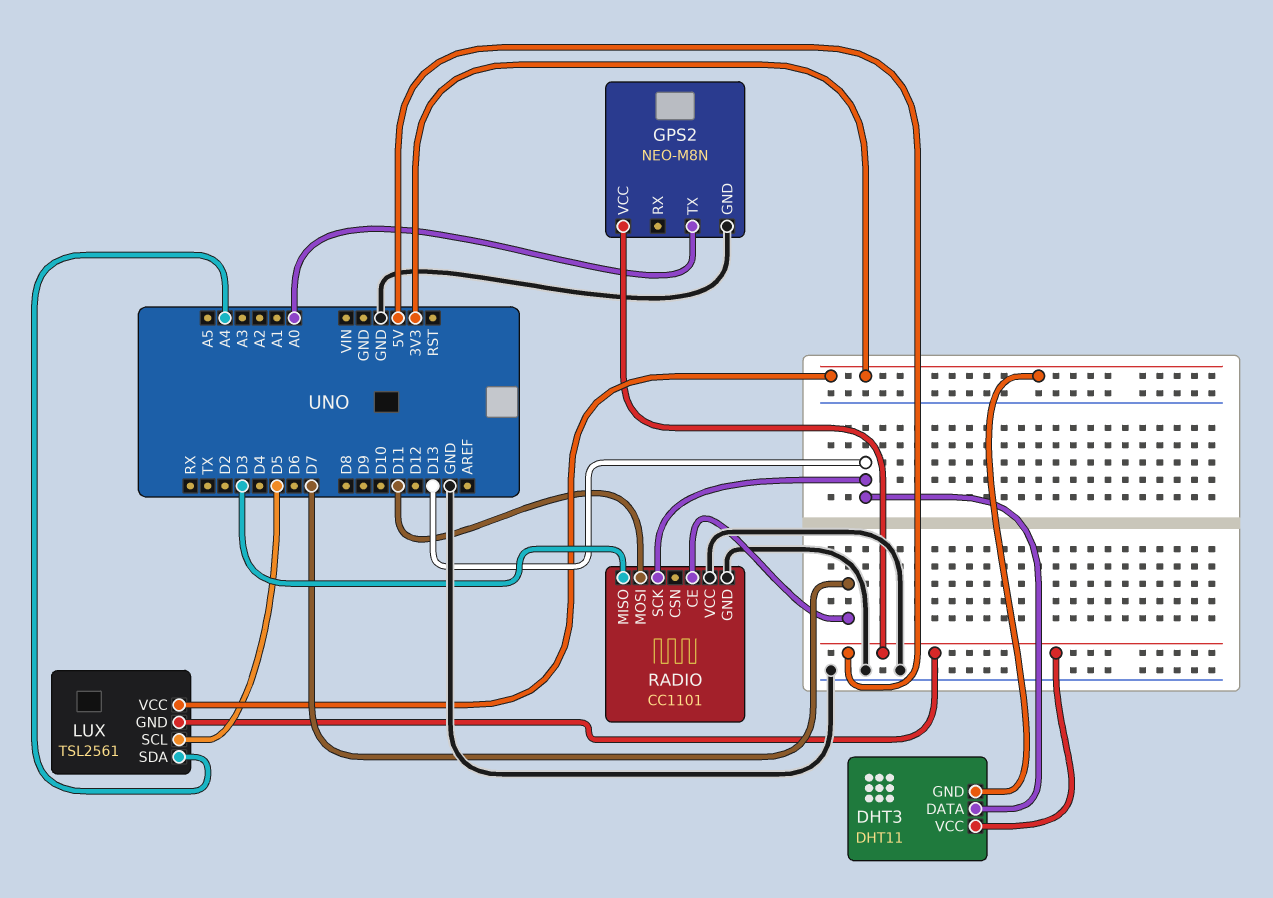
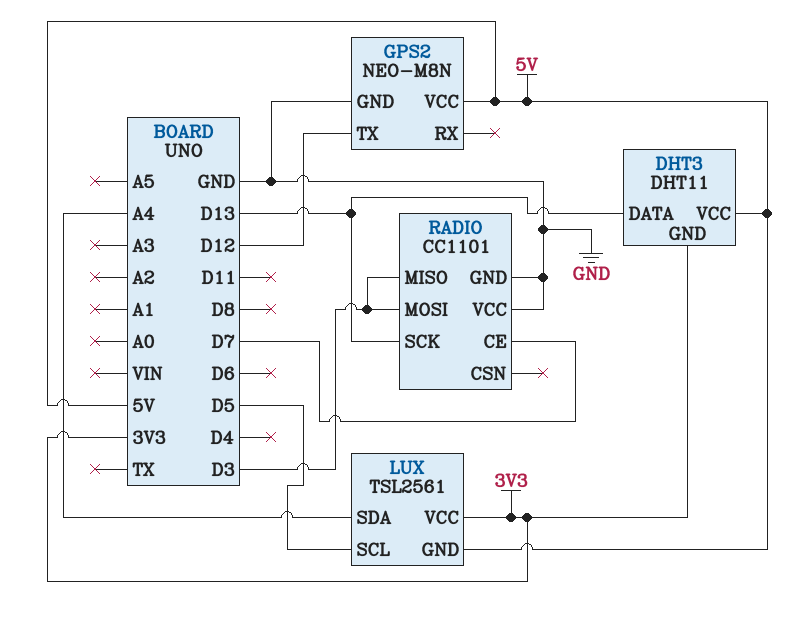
GPS2 pin TX: A0 -> D12
RADIO pin MOSI: D11 -> D3

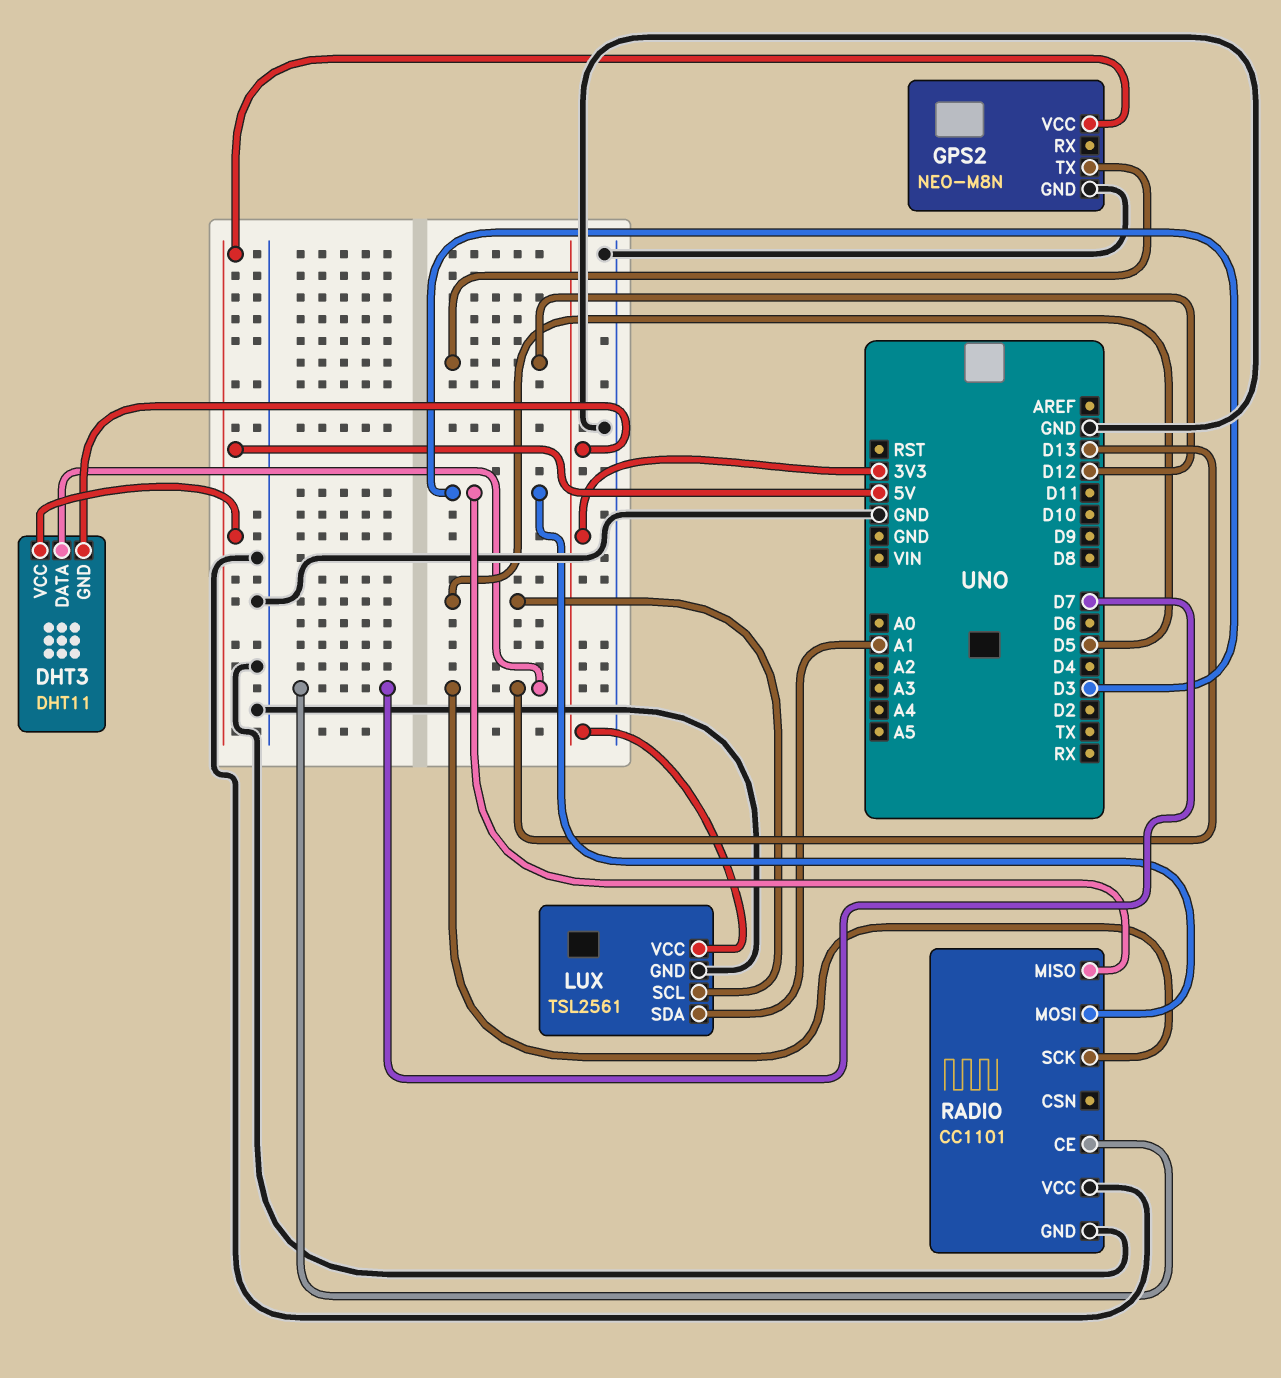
LUX pin GND: 5V -> GND
LUX pin SDA: A4 -> A1

